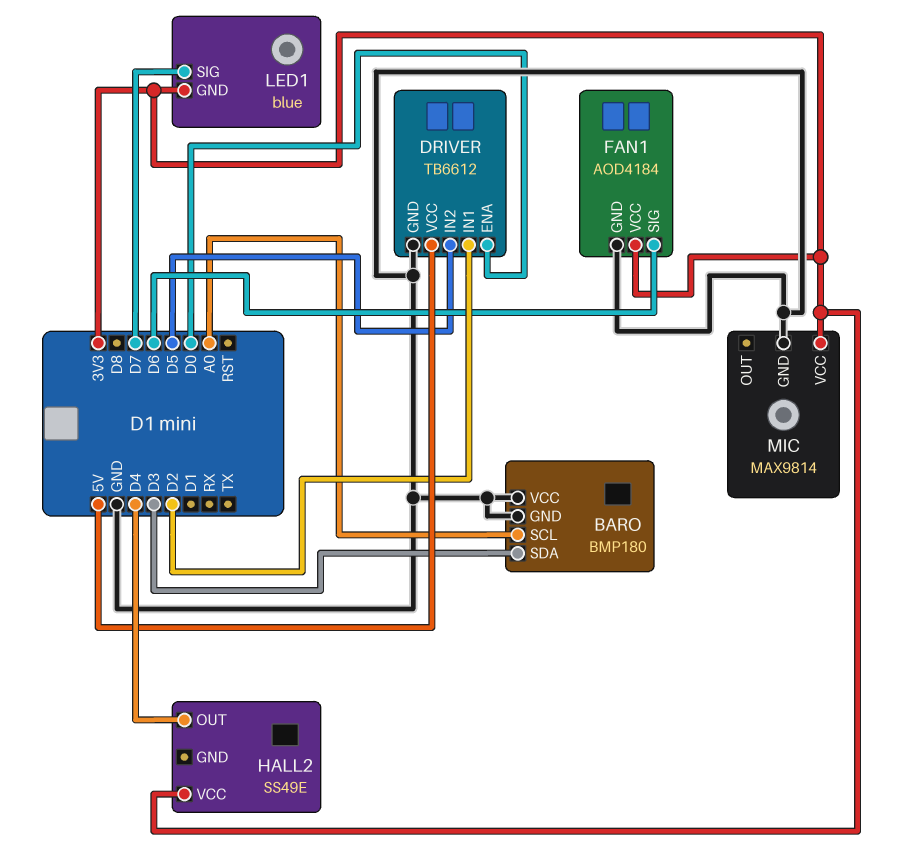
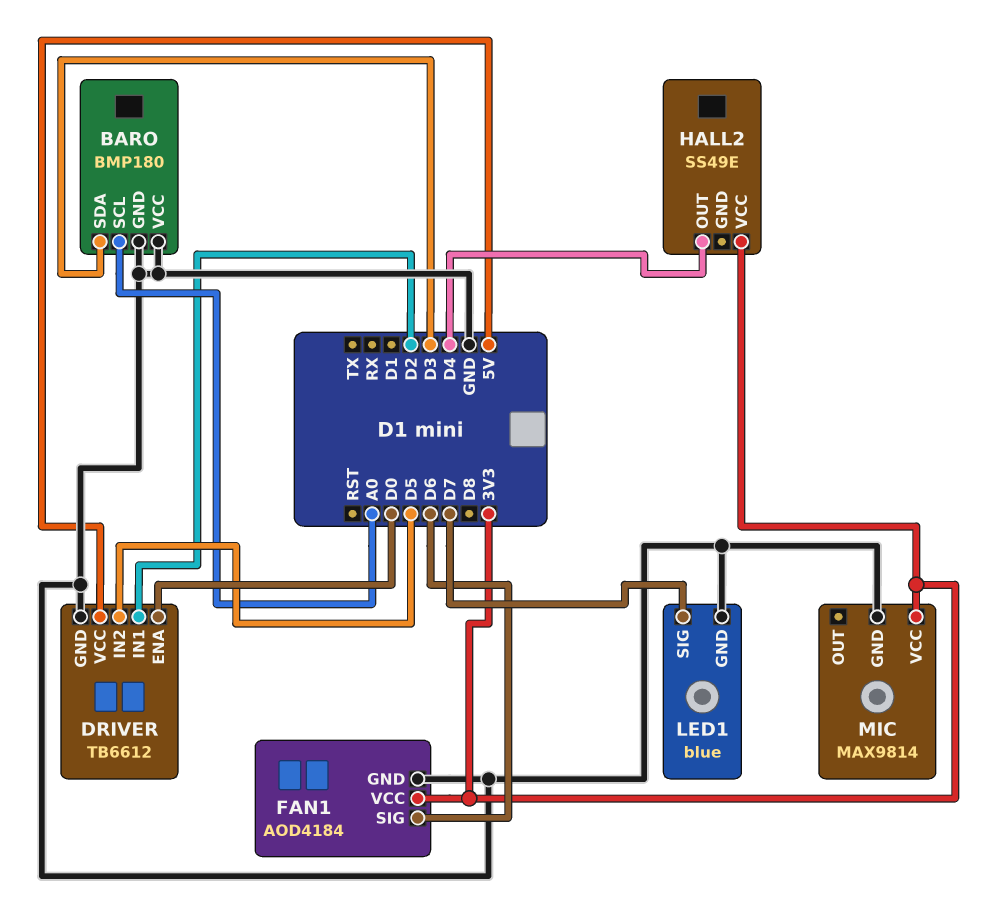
LED1 pin GND: 3V3 -> GND

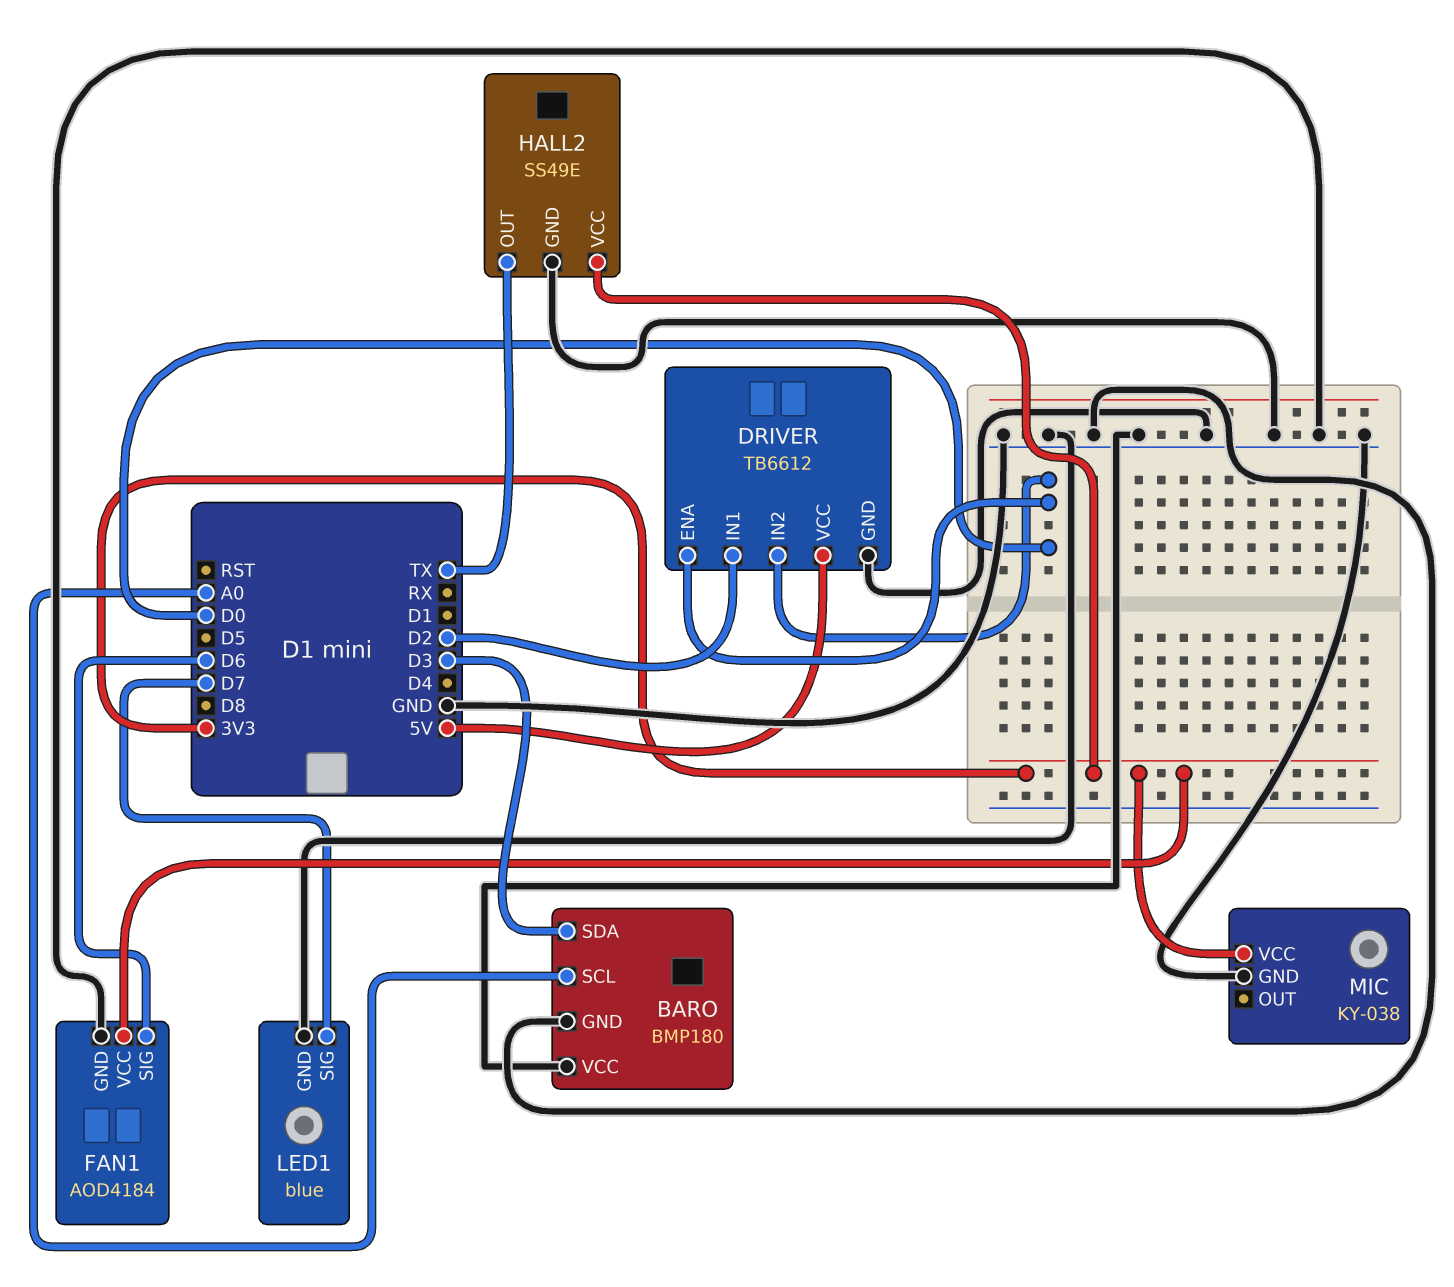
DRIVER pin IN2: D5 -> D0
HALL2 pin GND: none -> GND
HALL2 pin OUT: D4 -> TX
MIC: MAX9814 -> KY-038

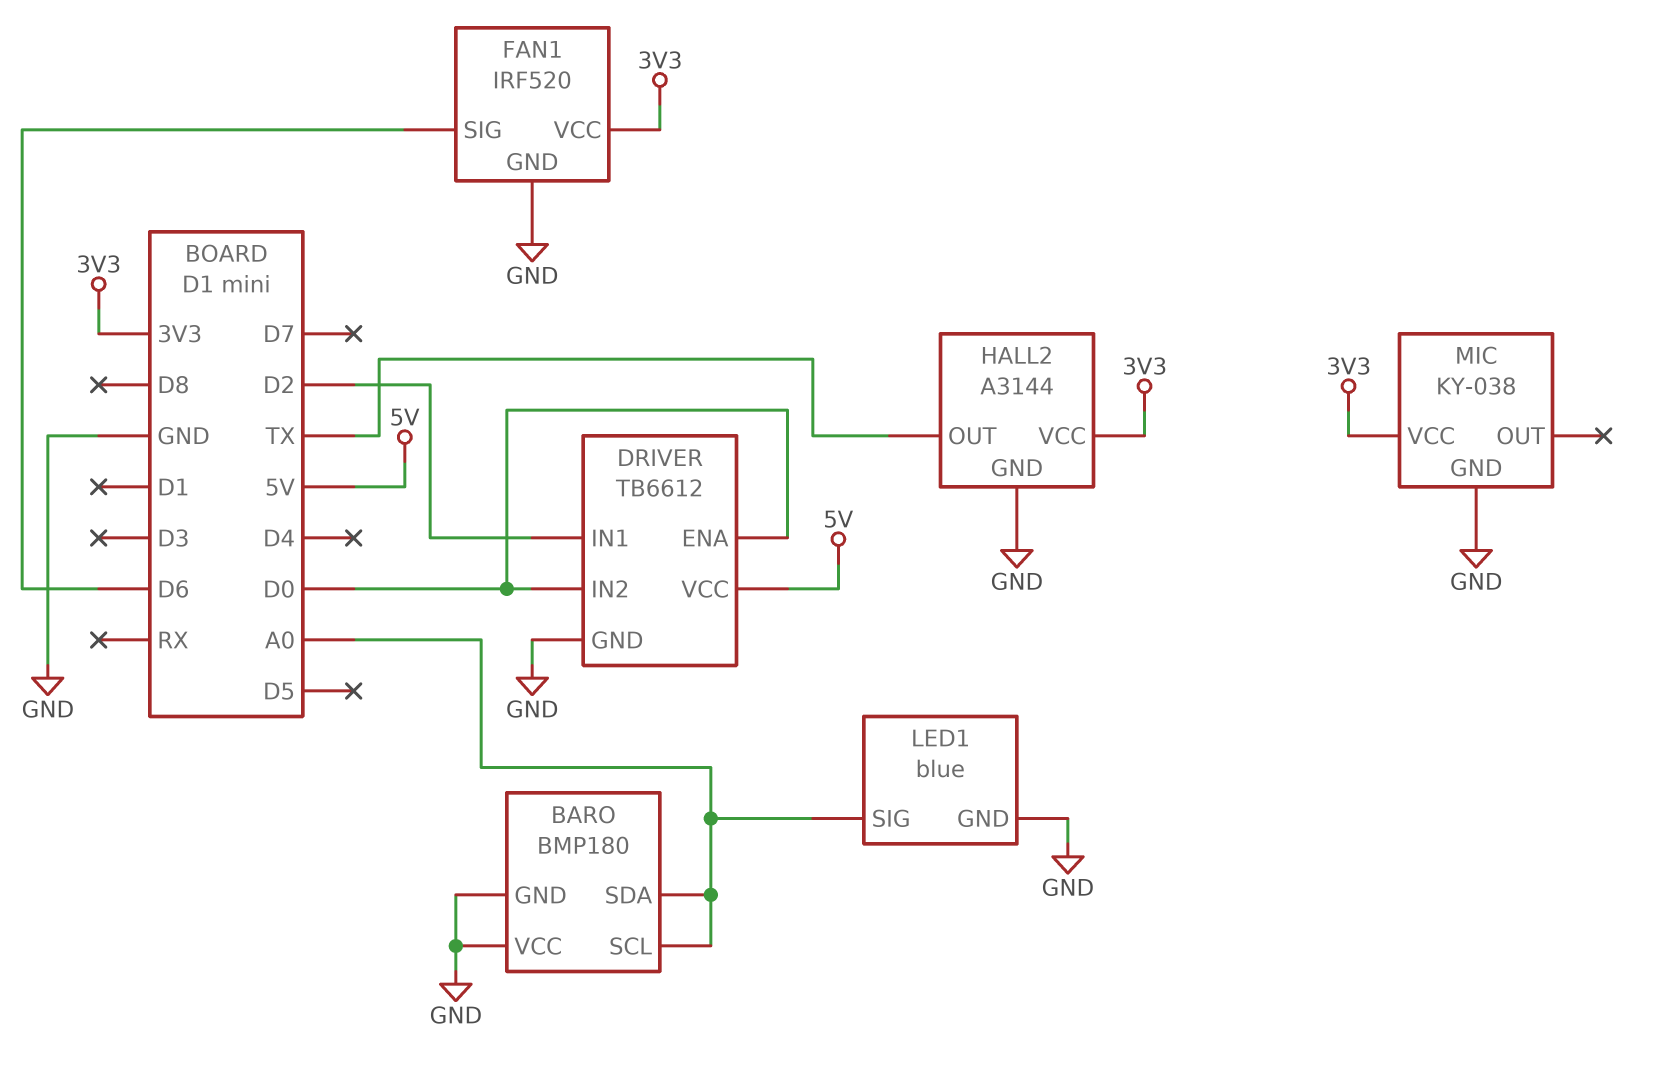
BARO pin SDA: D3 -> A0
FAN1: AOD4184 -> IRF520
HALL2: SS49E -> A3144
LED1 pin SIG: D7 -> A0

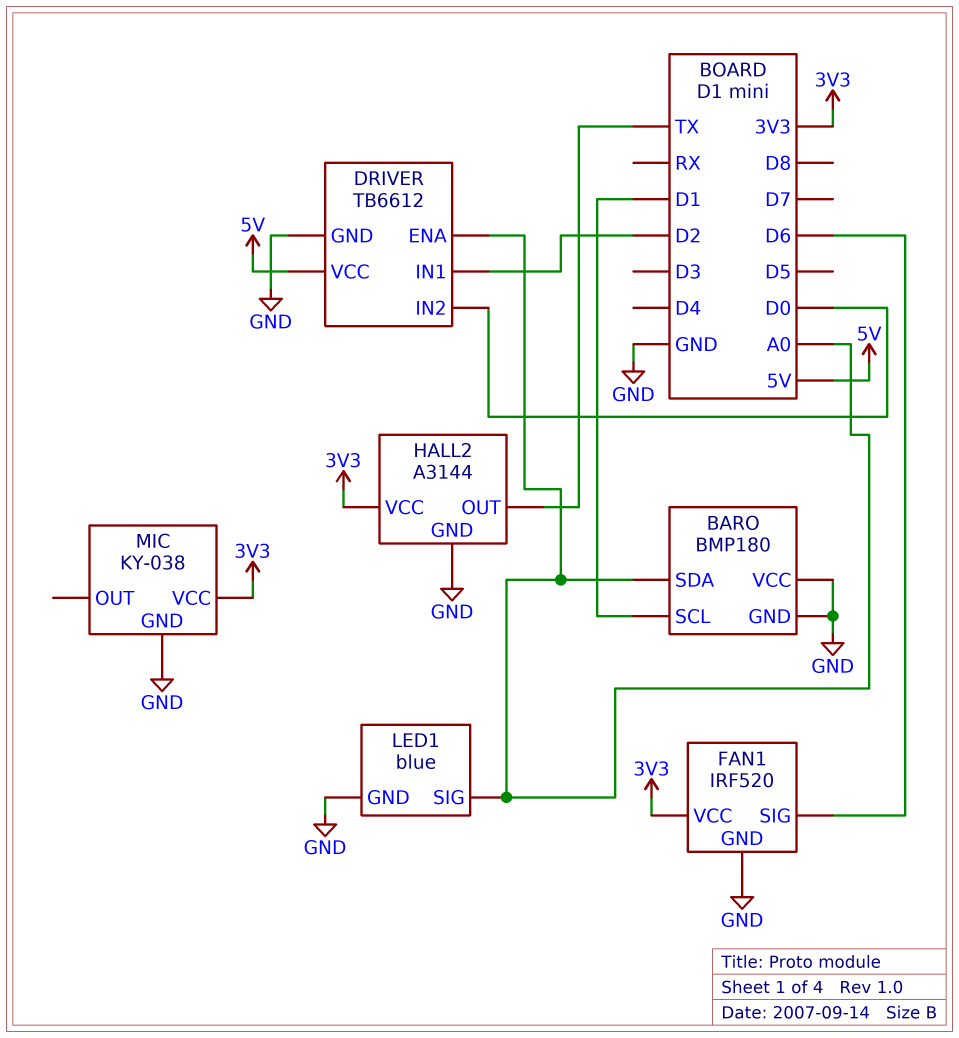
BARO pin SCL: A0 -> D1
DRIVER pin ENA: D0 -> A0

